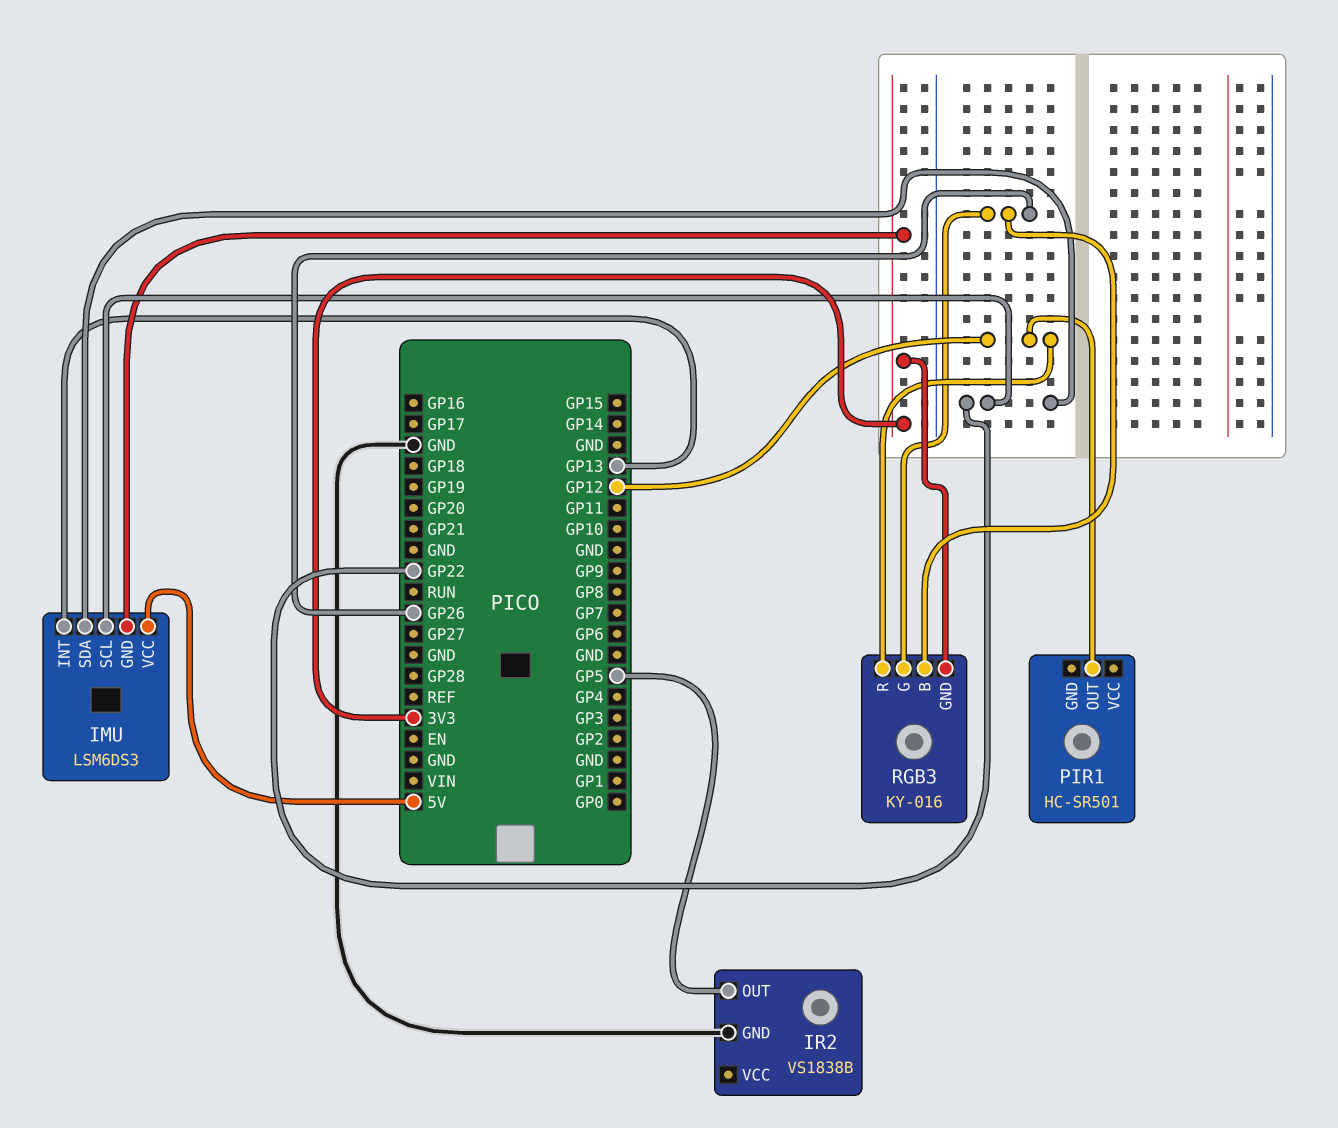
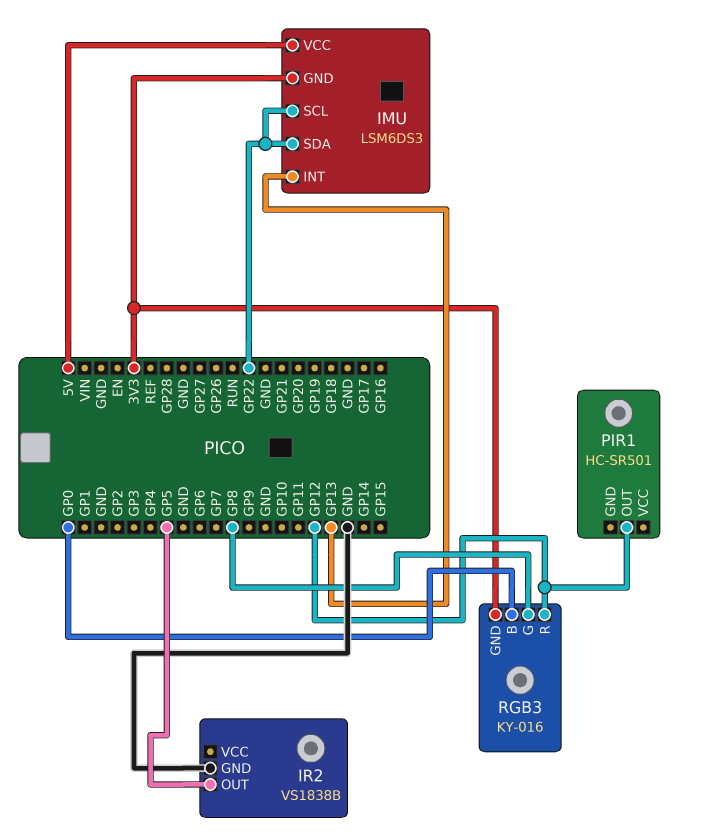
RGB3 pin B: GP26 -> GP0
RGB3 pin G: GP26 -> GP8

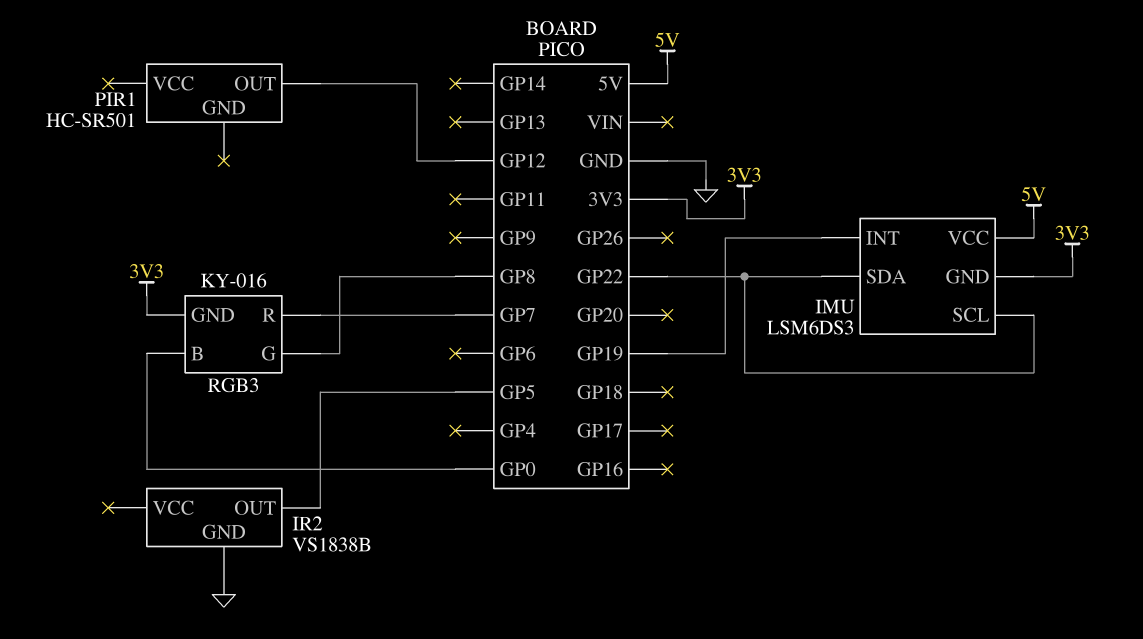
IMU pin INT: GP13 -> GP19
RGB3 pin R: GP12 -> GP7

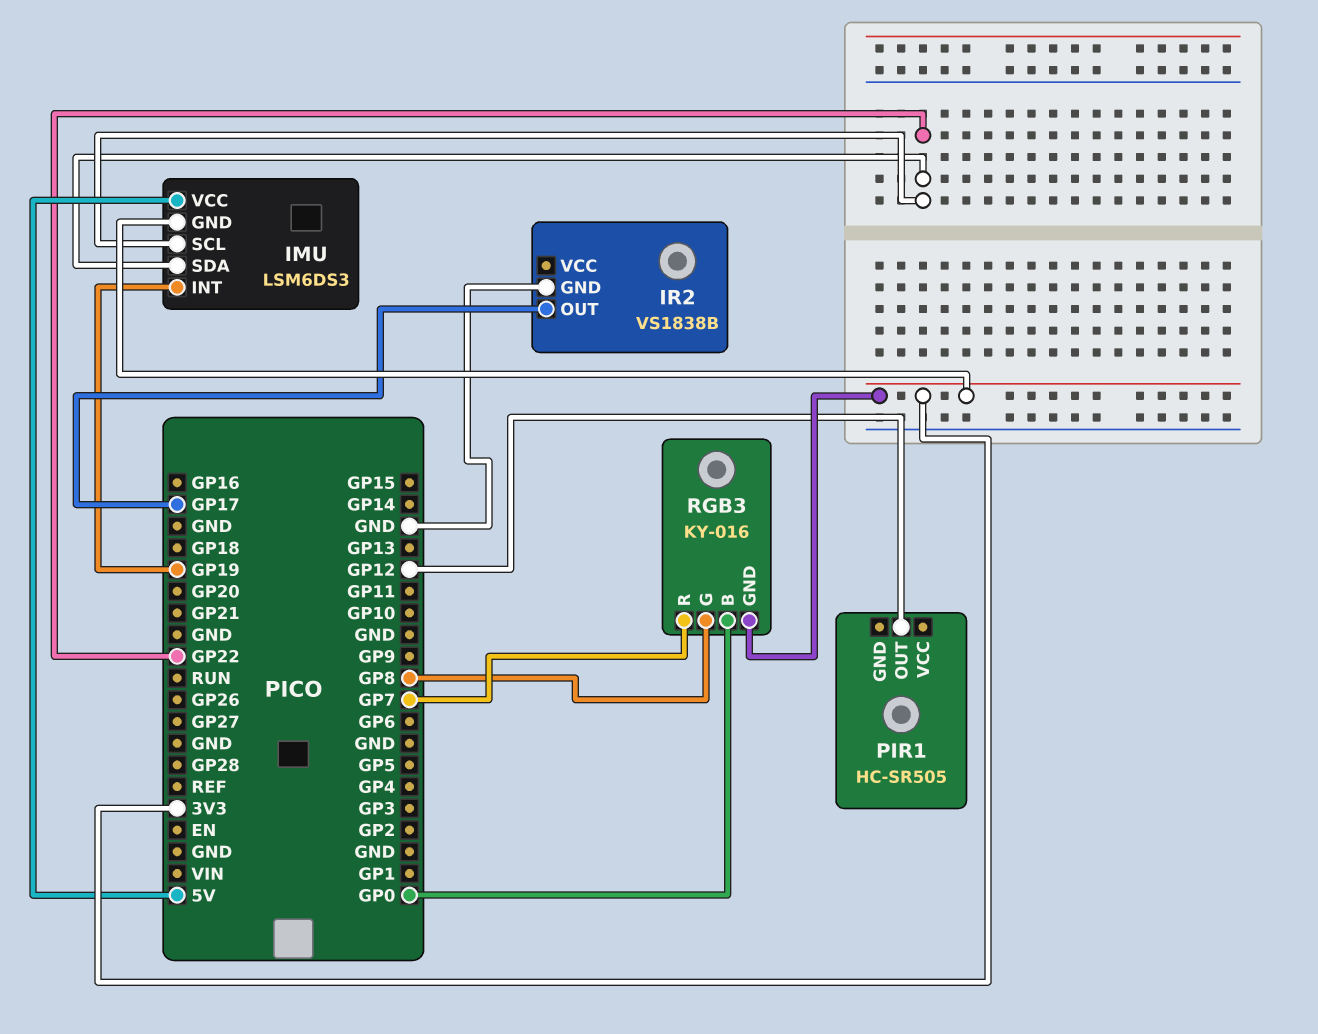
IR2 pin OUT: GP5 -> GP17
PIR1: HC-SR501 -> HC-SR505

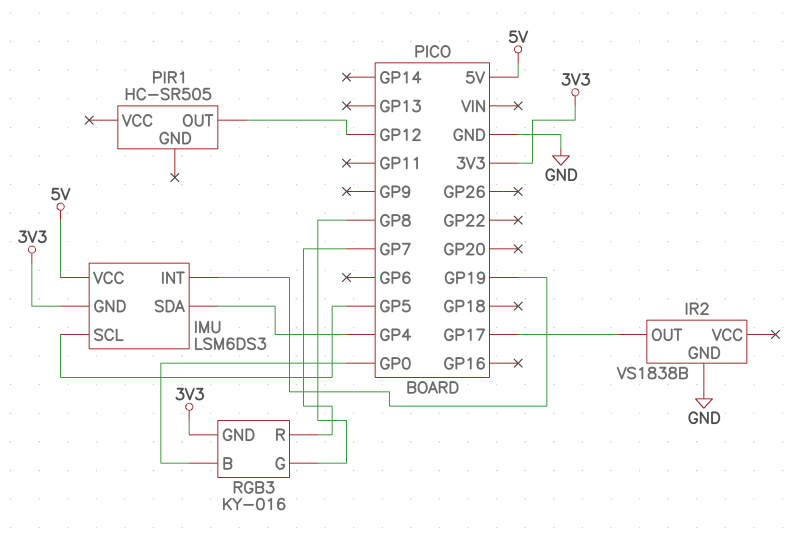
IMU pin SCL: GP22 -> GP5
IMU pin SDA: GP22 -> GP4

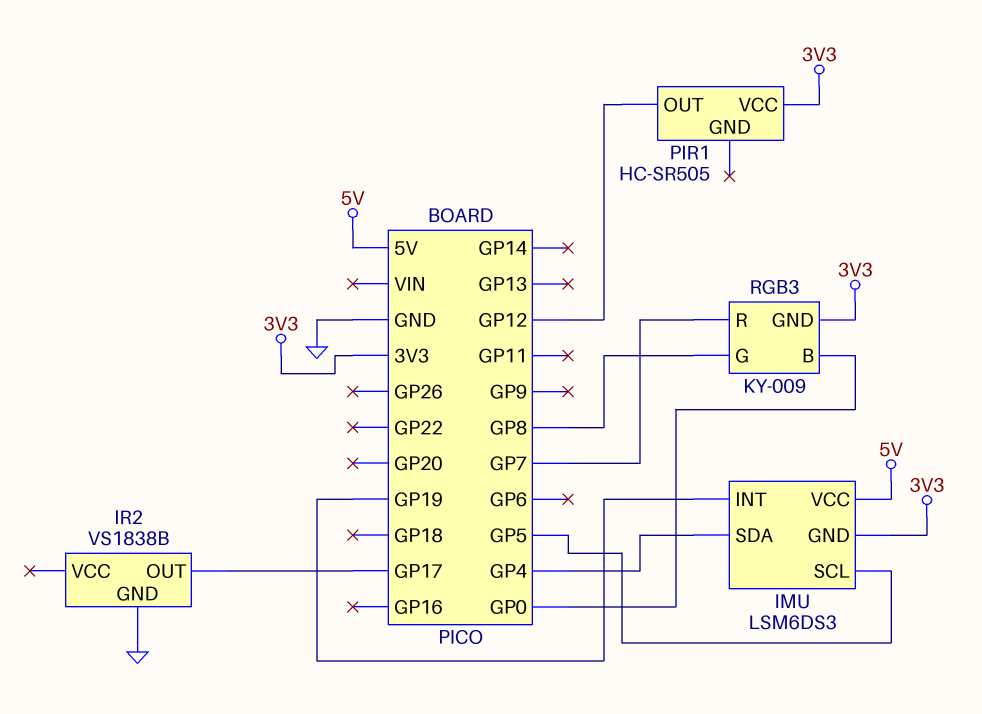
PIR1 pin VCC: none -> 3V3
RGB3: KY-016 -> KY-009

